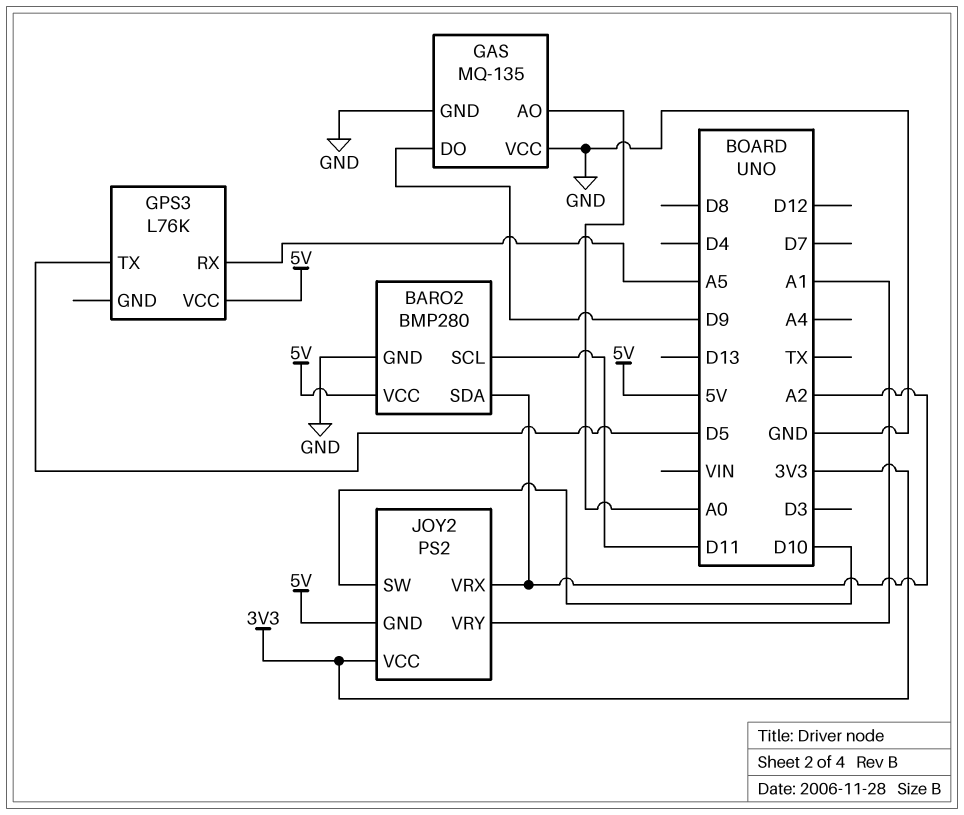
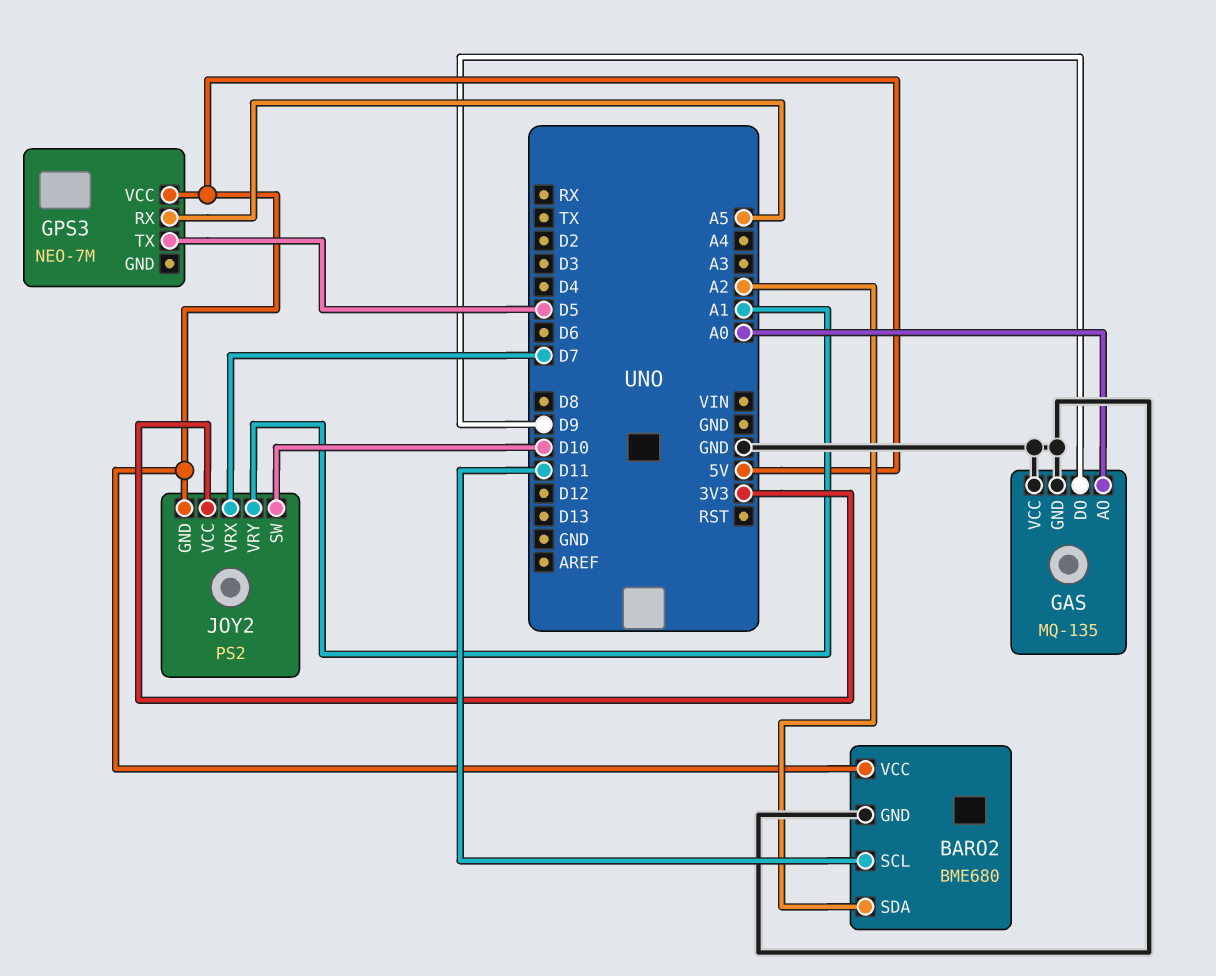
BARO2: BMP280 -> BME680
GPS3: L76K -> NEO-7M
JOY2 pin VRX: A2 -> D7

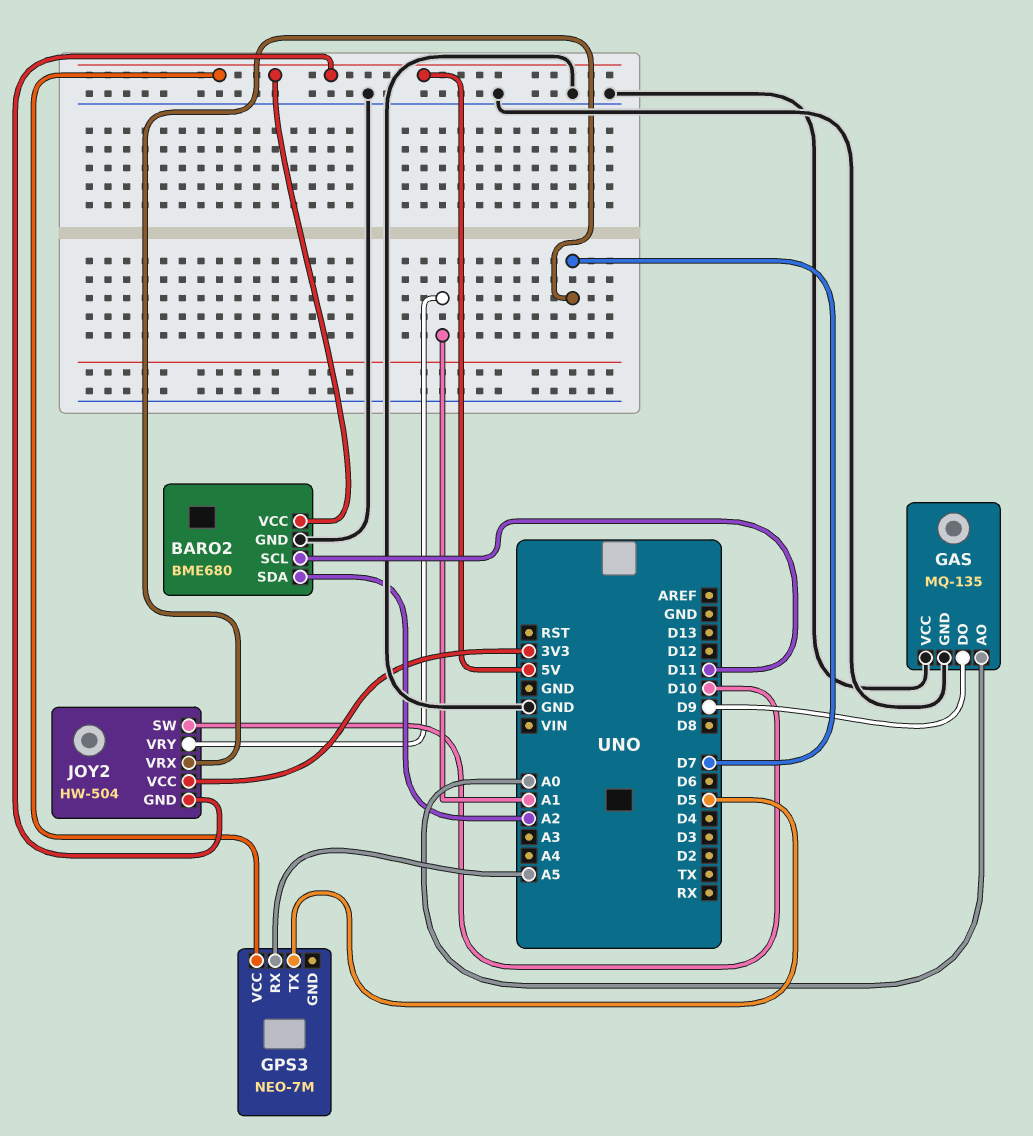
JOY2: PS2 -> HW-504

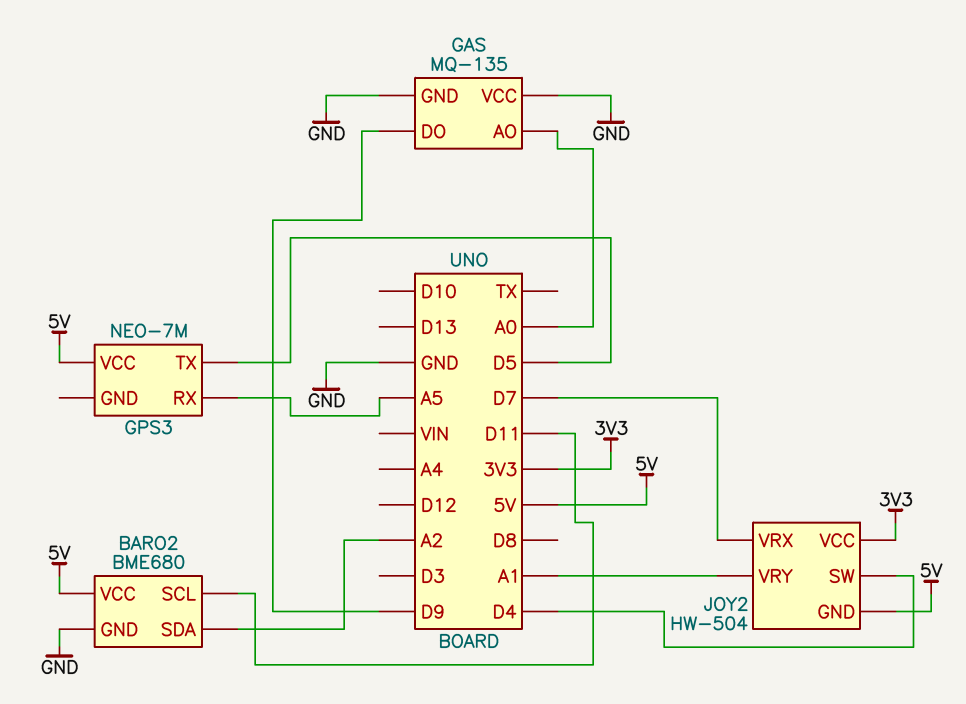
JOY2 pin SW: D10 -> D4

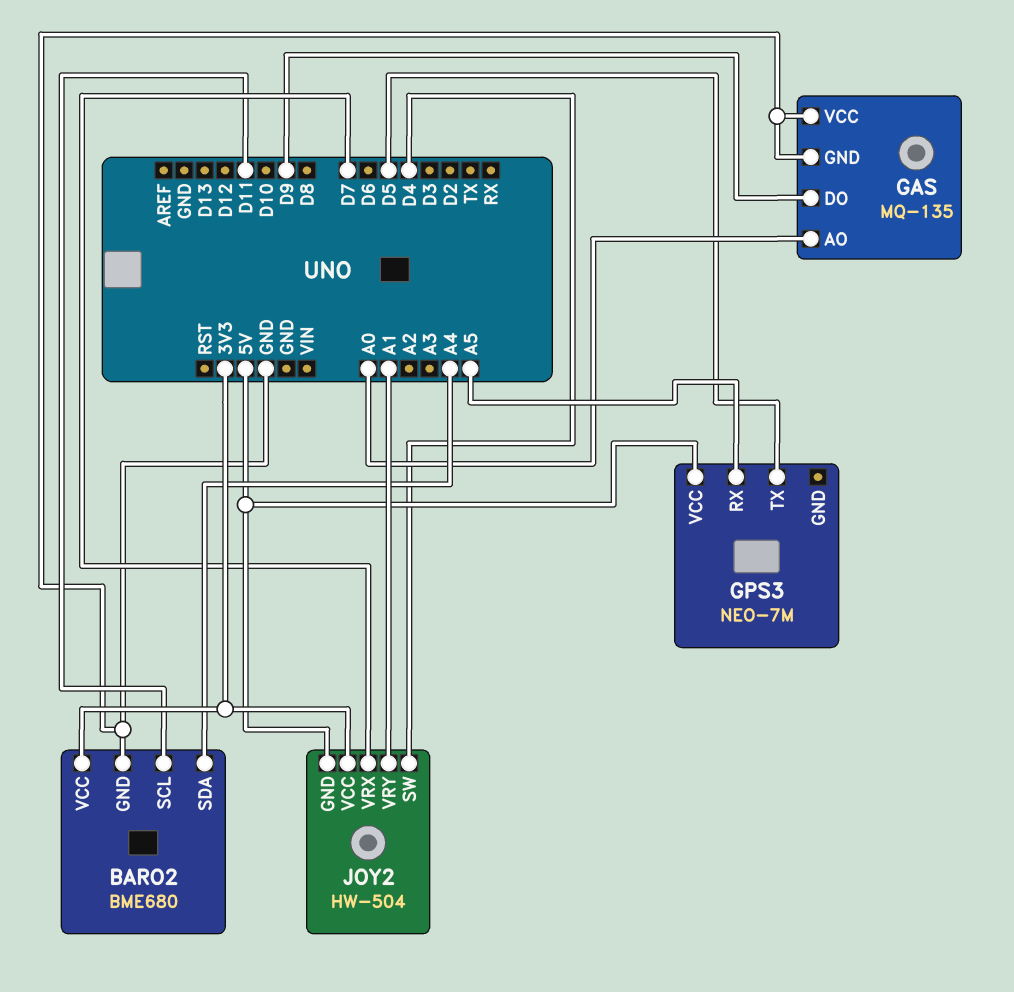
BARO2 pin SDA: A2 -> A4
BARO2 pin VCC: 5V -> 3V3

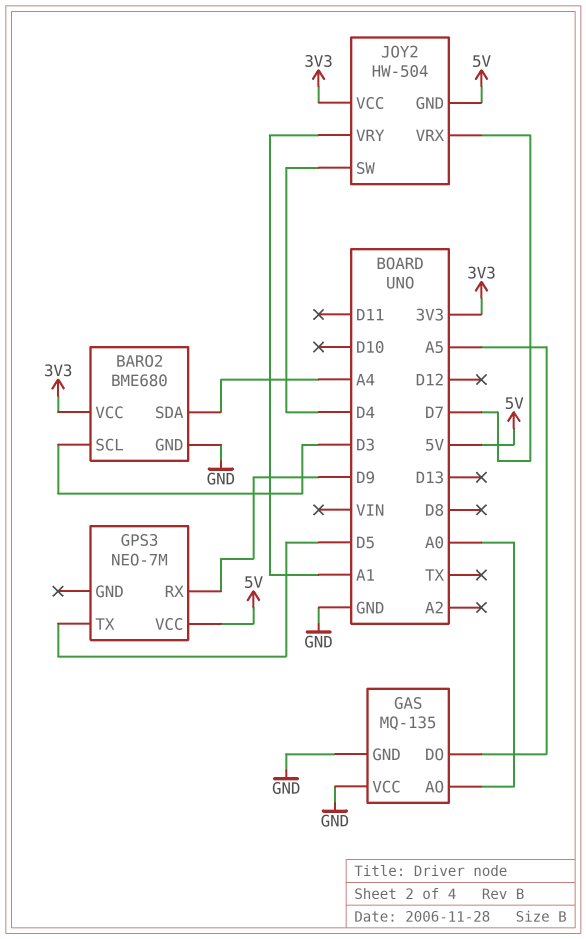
BARO2 pin SCL: D11 -> D3
GAS pin DO: D9 -> A5
GPS3 pin RX: A5 -> D9

